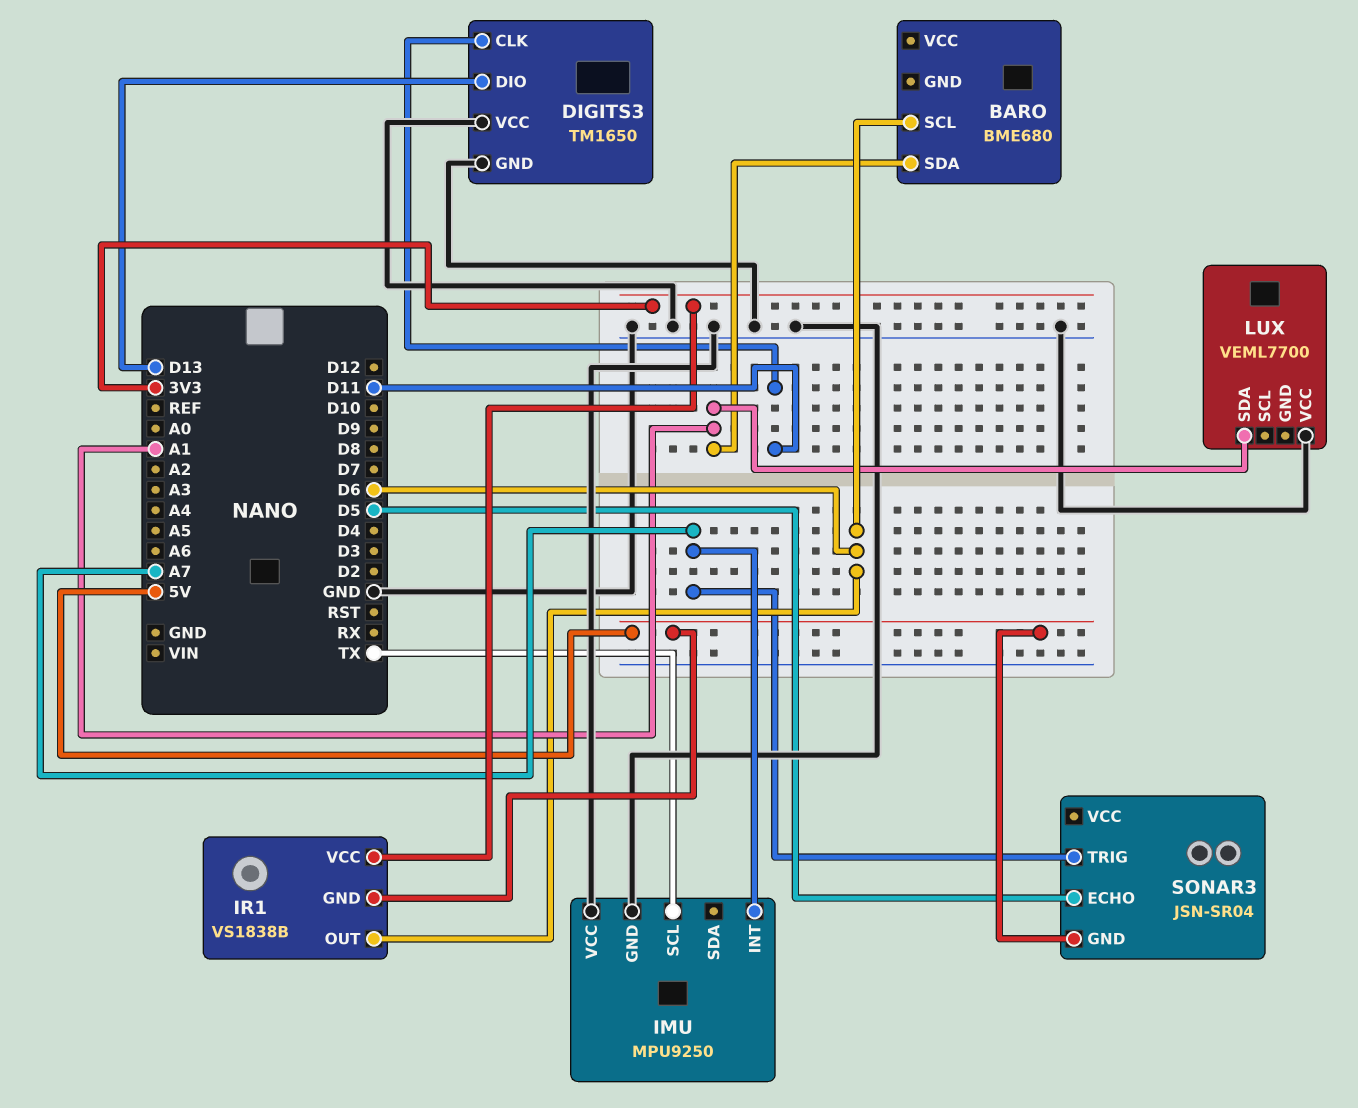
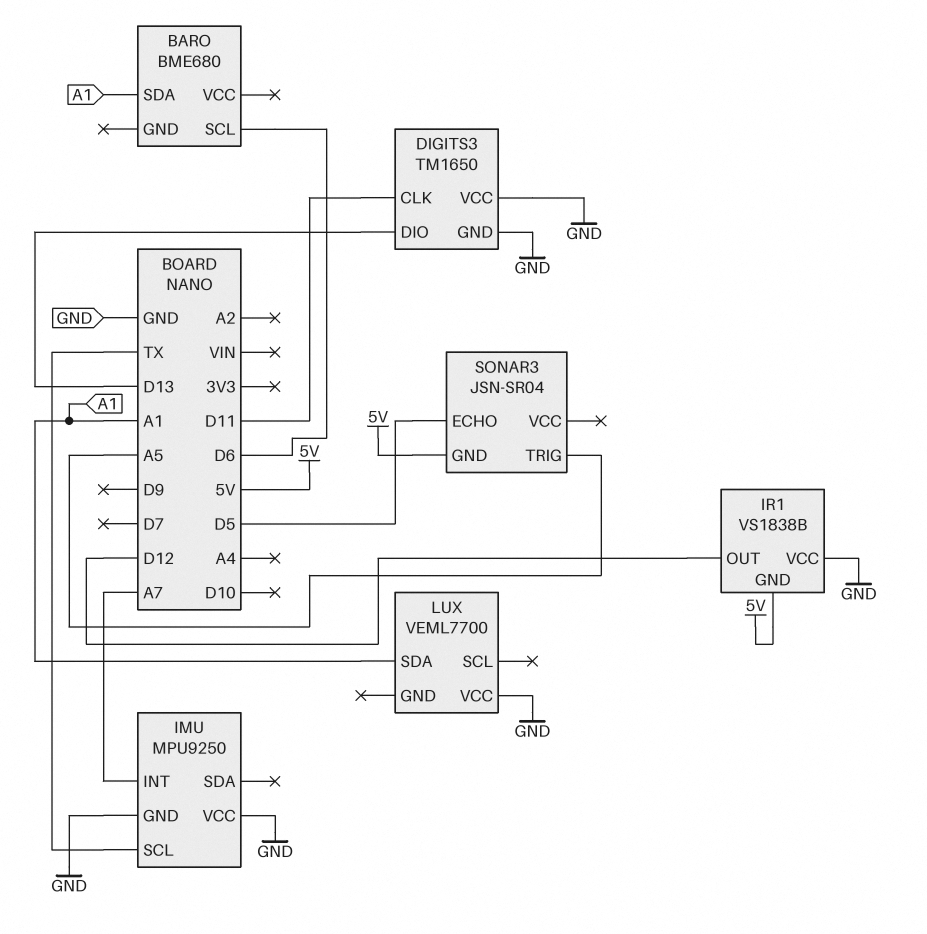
IR1 pin OUT: D6 -> D12
IR1 pin VCC: 3V3 -> GND
SONAR3 pin TRIG: A7 -> A5

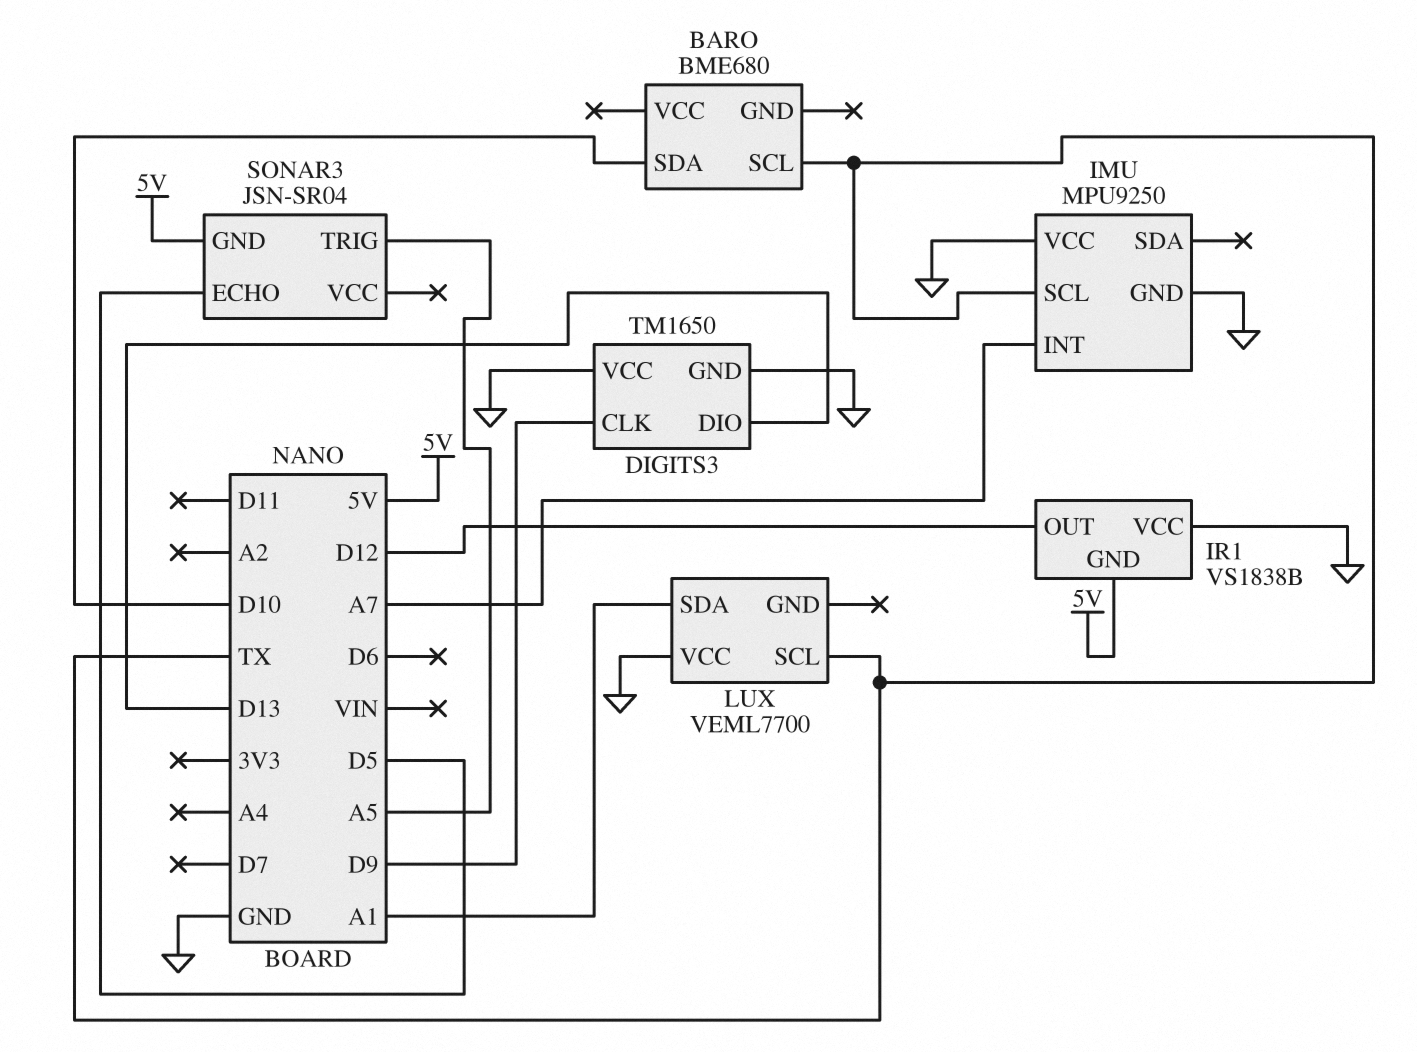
BARO pin SCL: D6 -> TX
BARO pin SDA: A1 -> D10
DIGITS3 pin CLK: D11 -> D9
LUX pin SCL: none -> TX

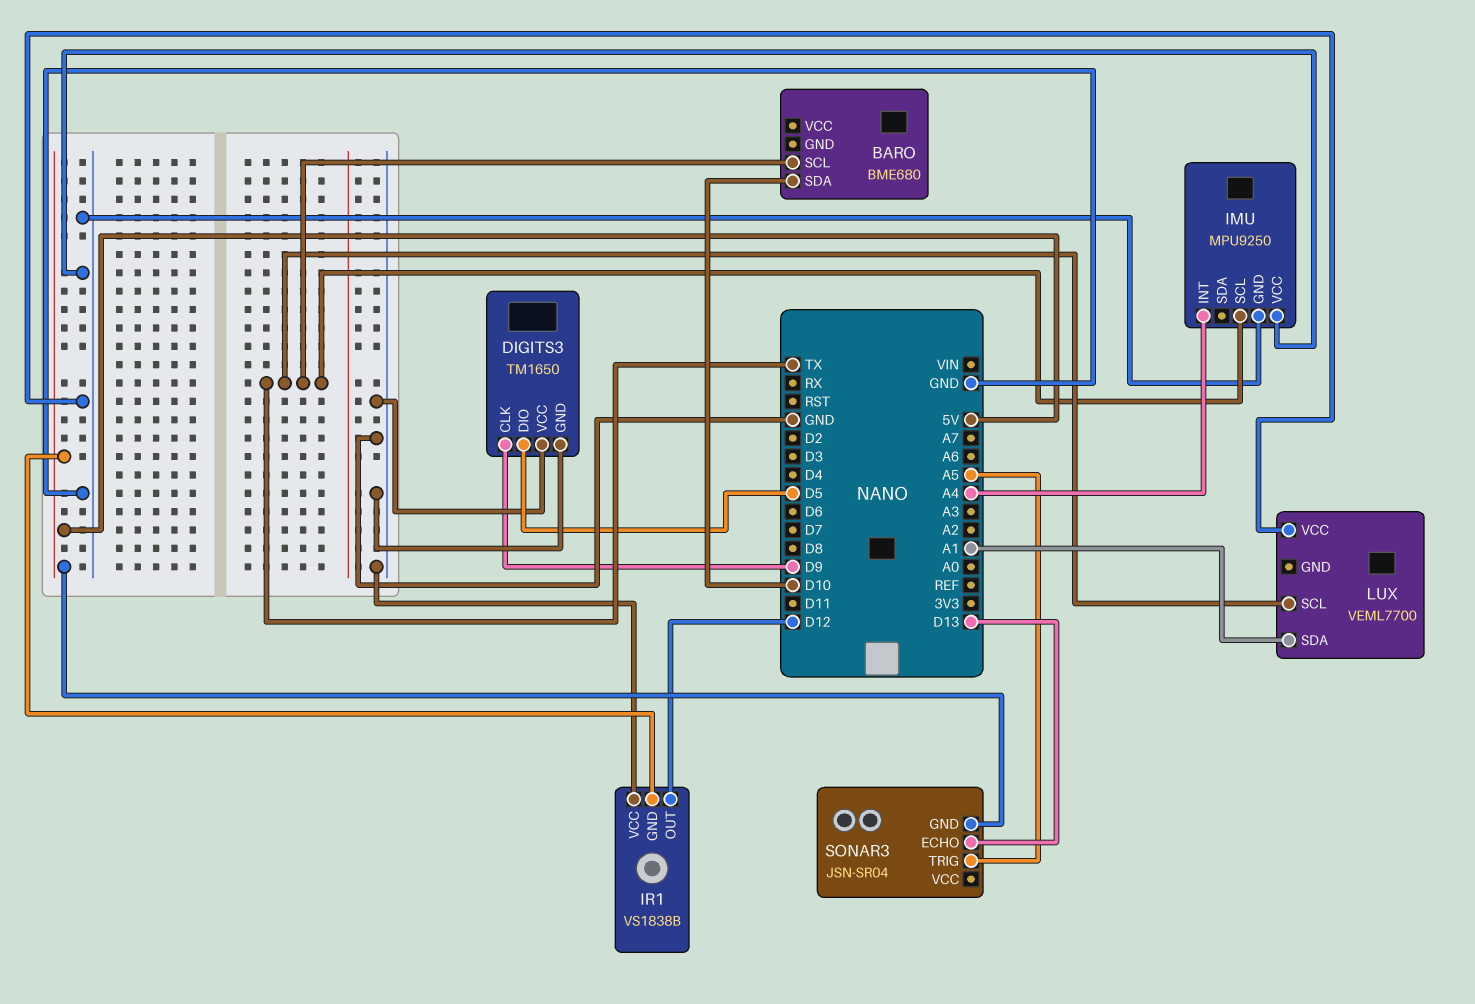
DIGITS3 pin DIO: D13 -> D5
IMU pin INT: A7 -> A4
SONAR3 pin ECHO: D5 -> D13

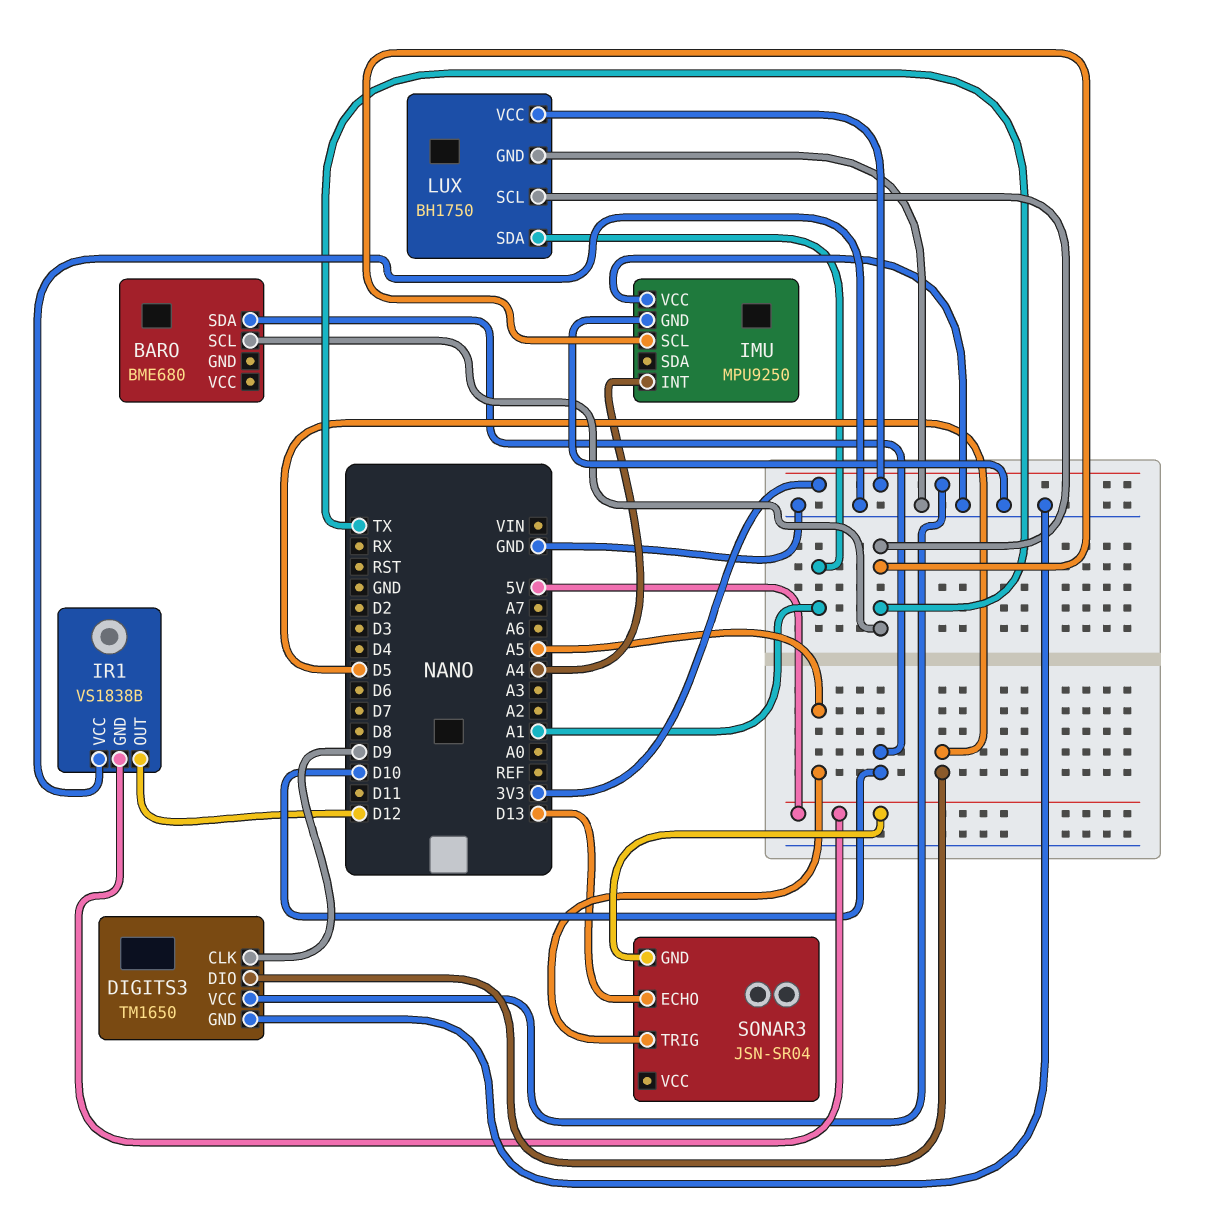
DIGITS3 pin VCC: GND -> 3V3
LUX: VEML7700 -> BH1750
LUX pin GND: none -> GND
LUX pin VCC: GND -> 3V3

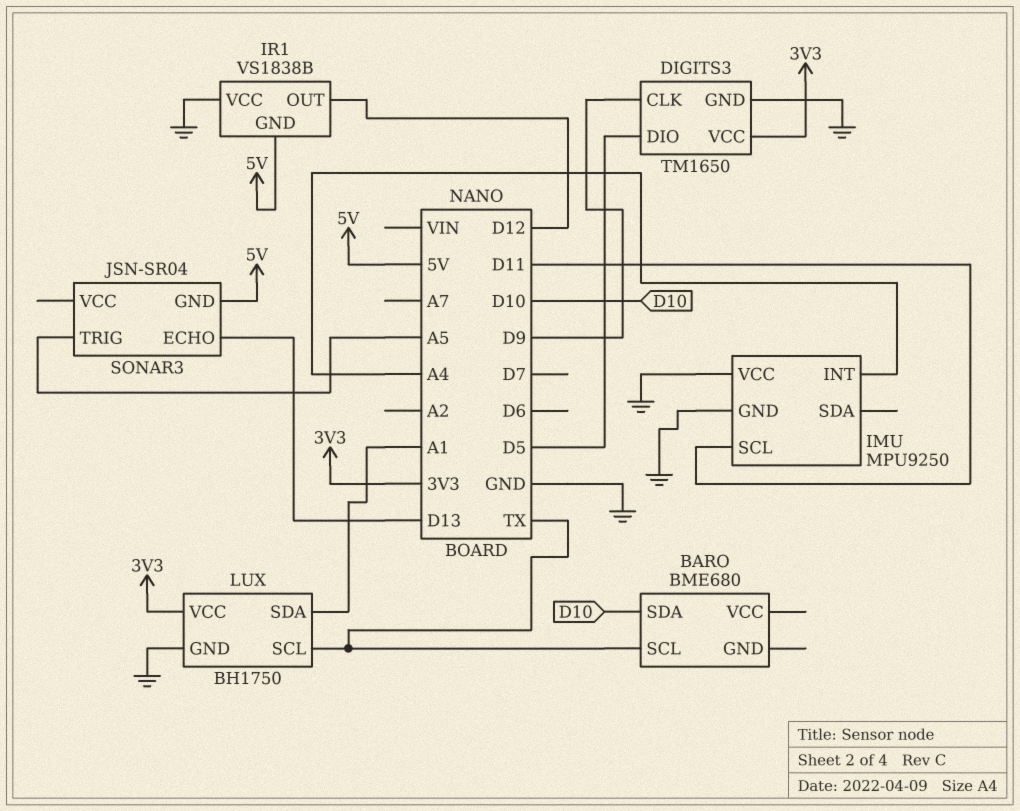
IMU pin SCL: TX -> D11

